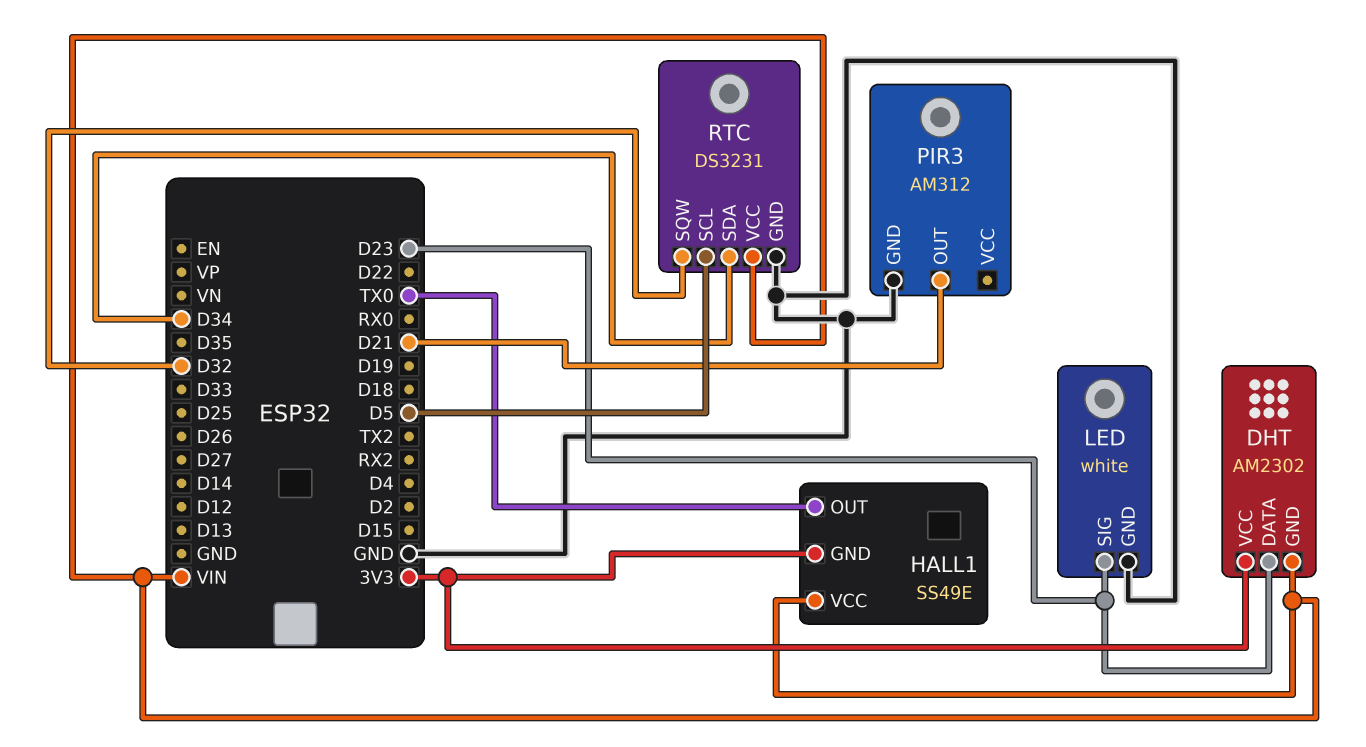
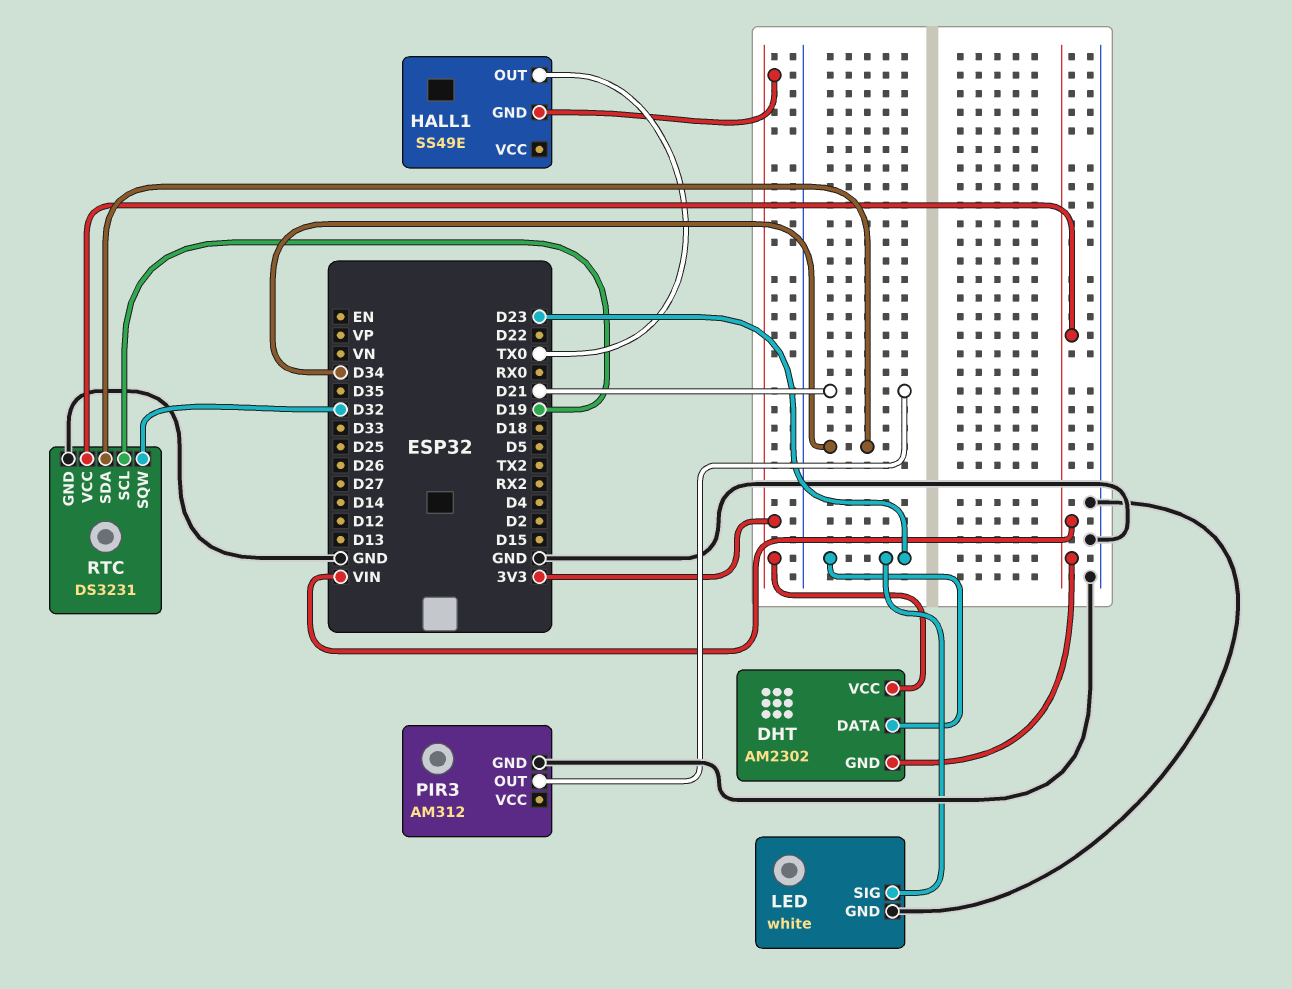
HALL1 pin VCC: VIN -> none
RTC pin SCL: D5 -> D19

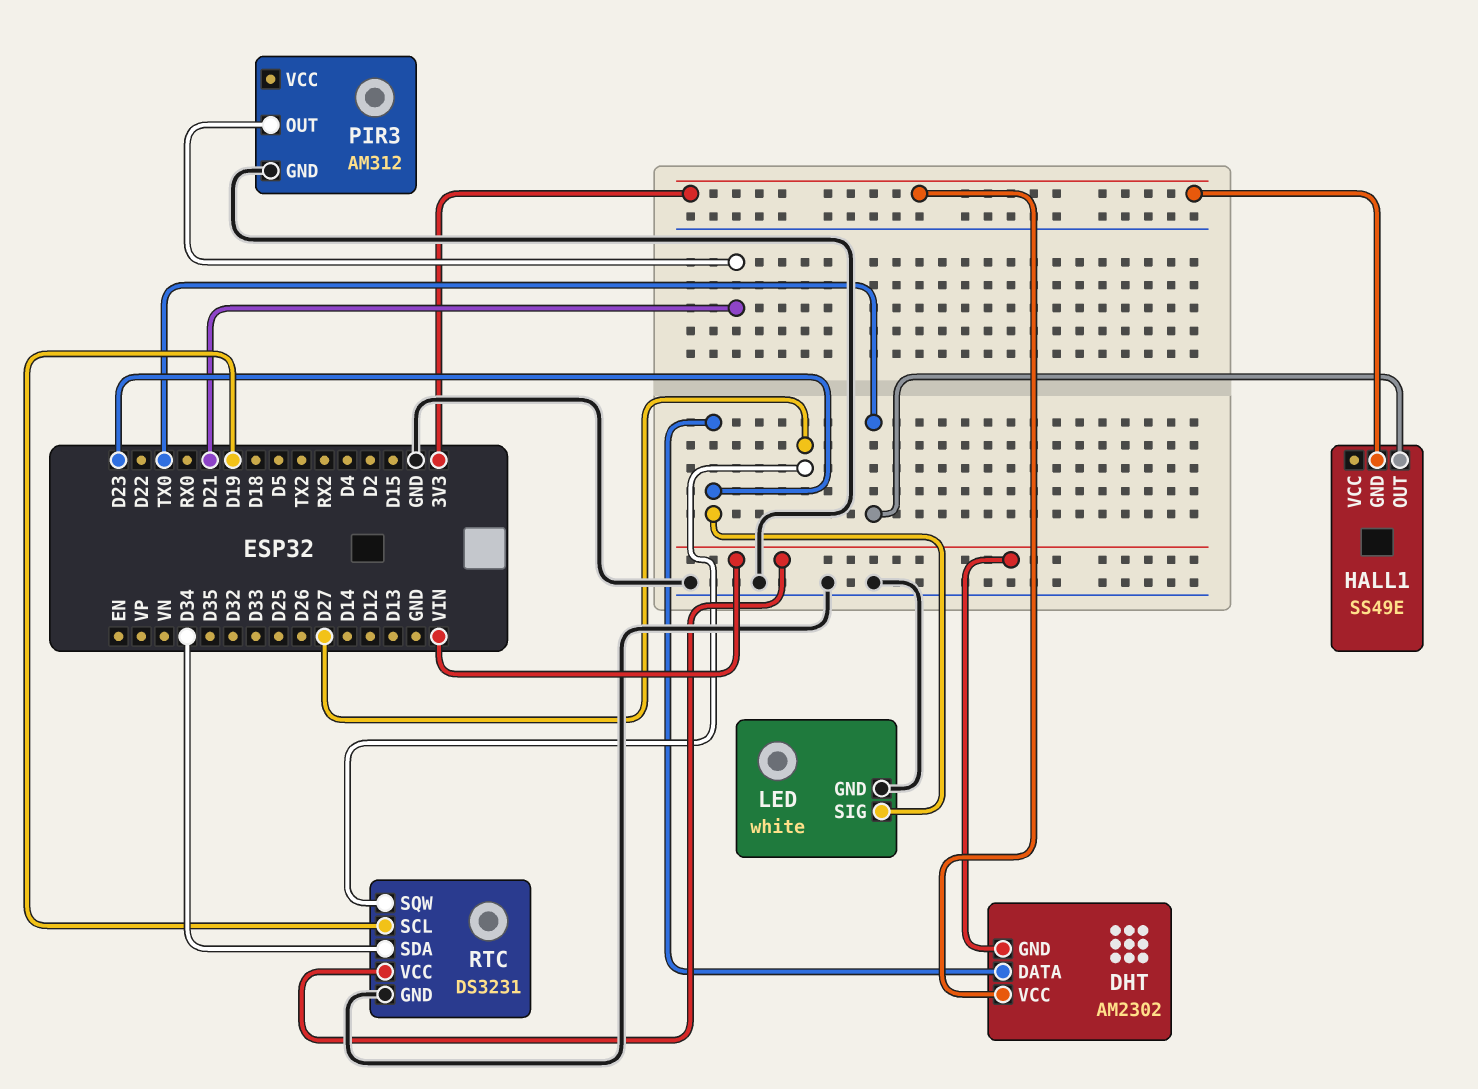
RTC pin SQW: D32 -> D27

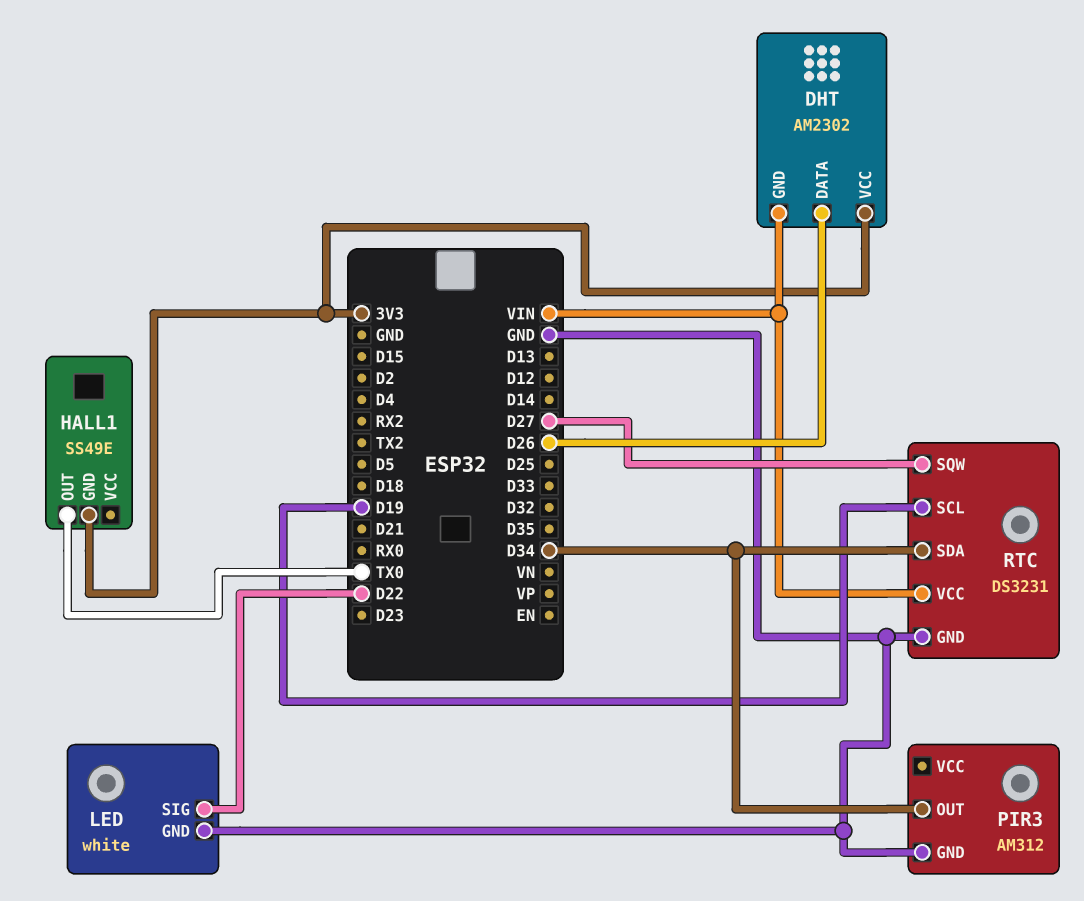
DHT pin DATA: D23 -> D26
LED pin SIG: D23 -> D22
PIR3 pin OUT: D21 -> D34

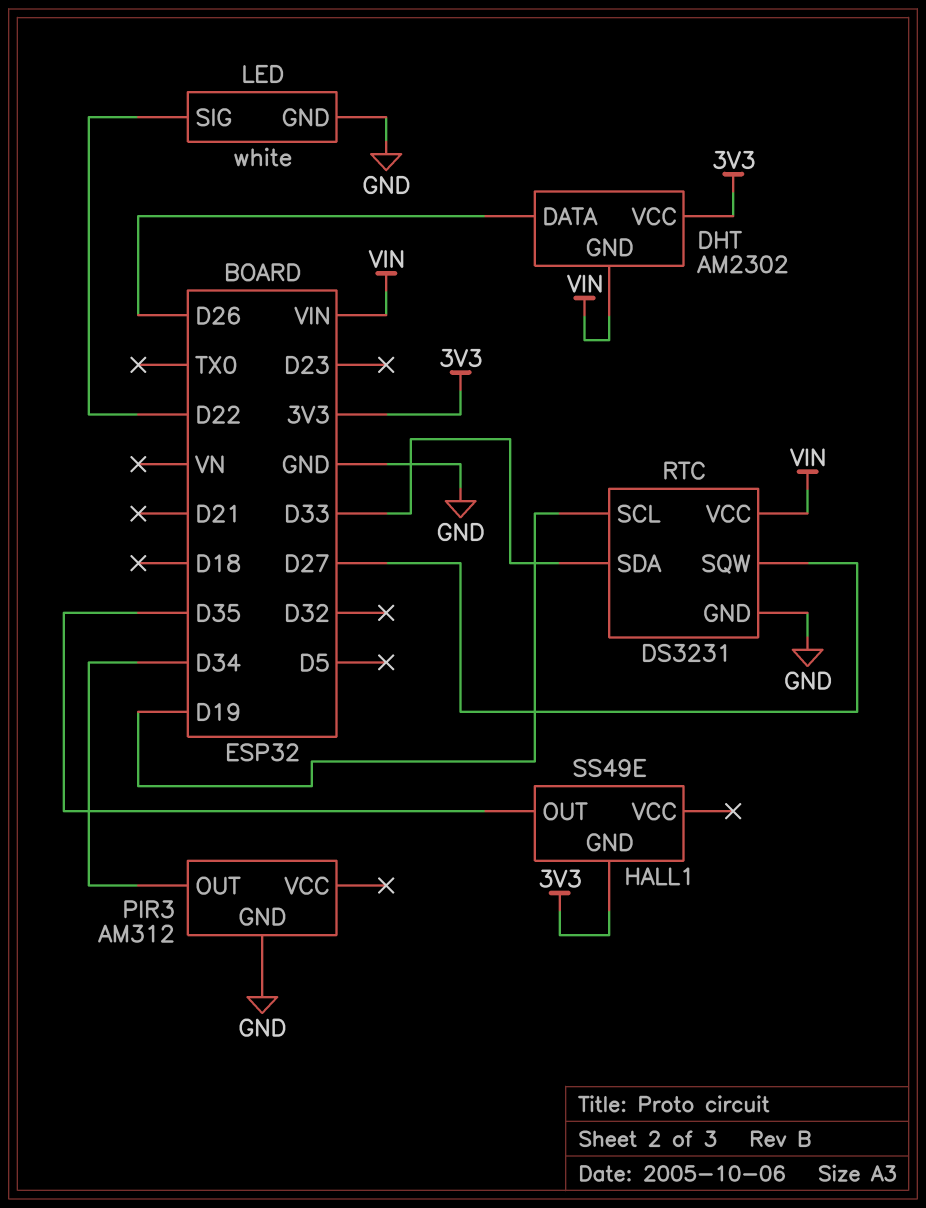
HALL1 pin OUT: TX0 -> D35
RTC pin SDA: D34 -> D33

